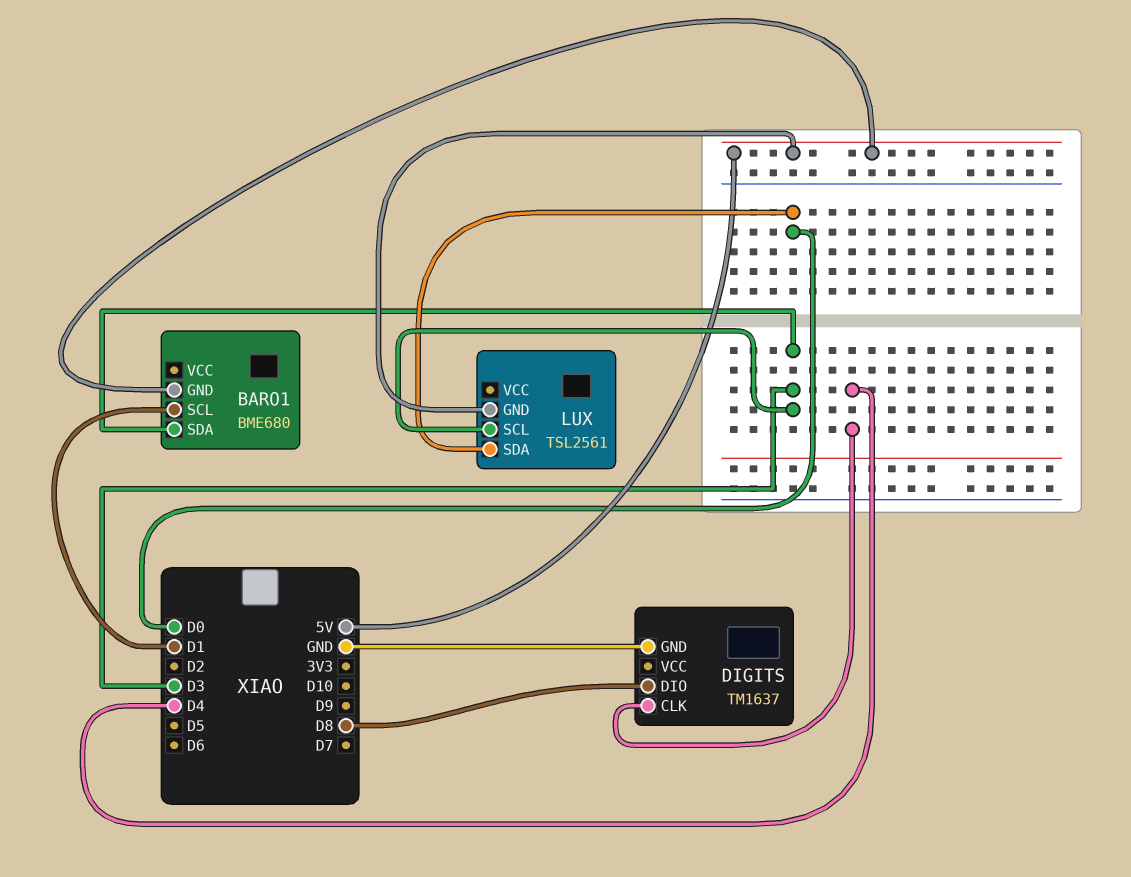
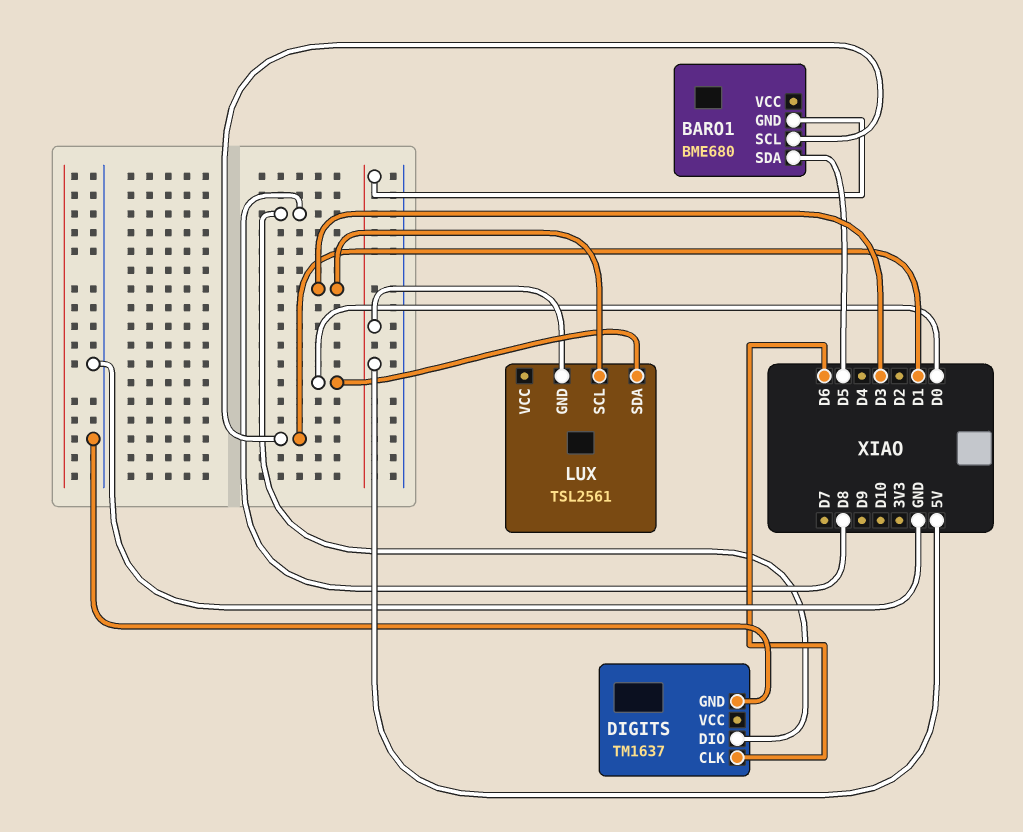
BARO1 pin SDA: D3 -> D5
DIGITS pin CLK: D4 -> D6

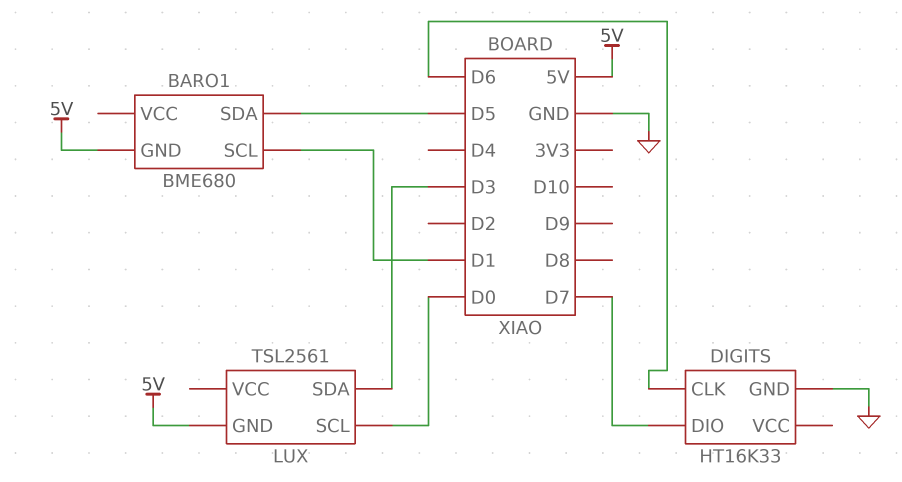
DIGITS: TM1637 -> HT16K33
DIGITS pin DIO: D8 -> D7
LUX pin SCL: D3 -> D0
LUX pin SDA: D0 -> D3

